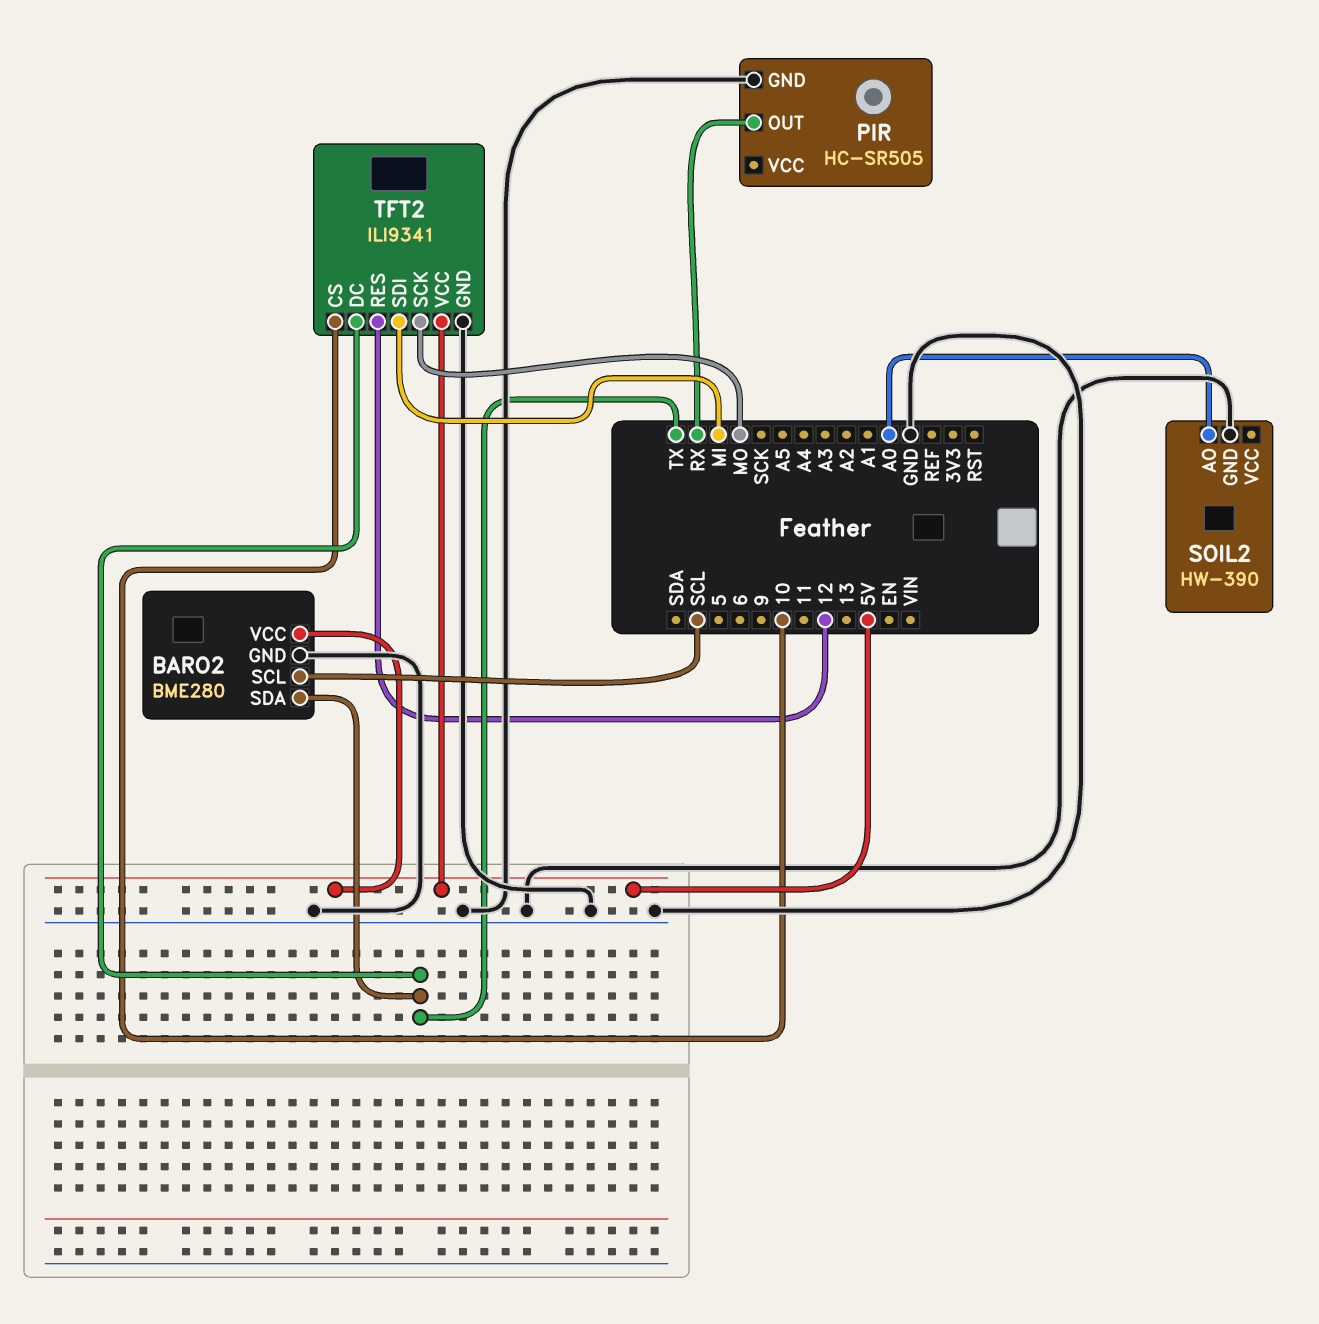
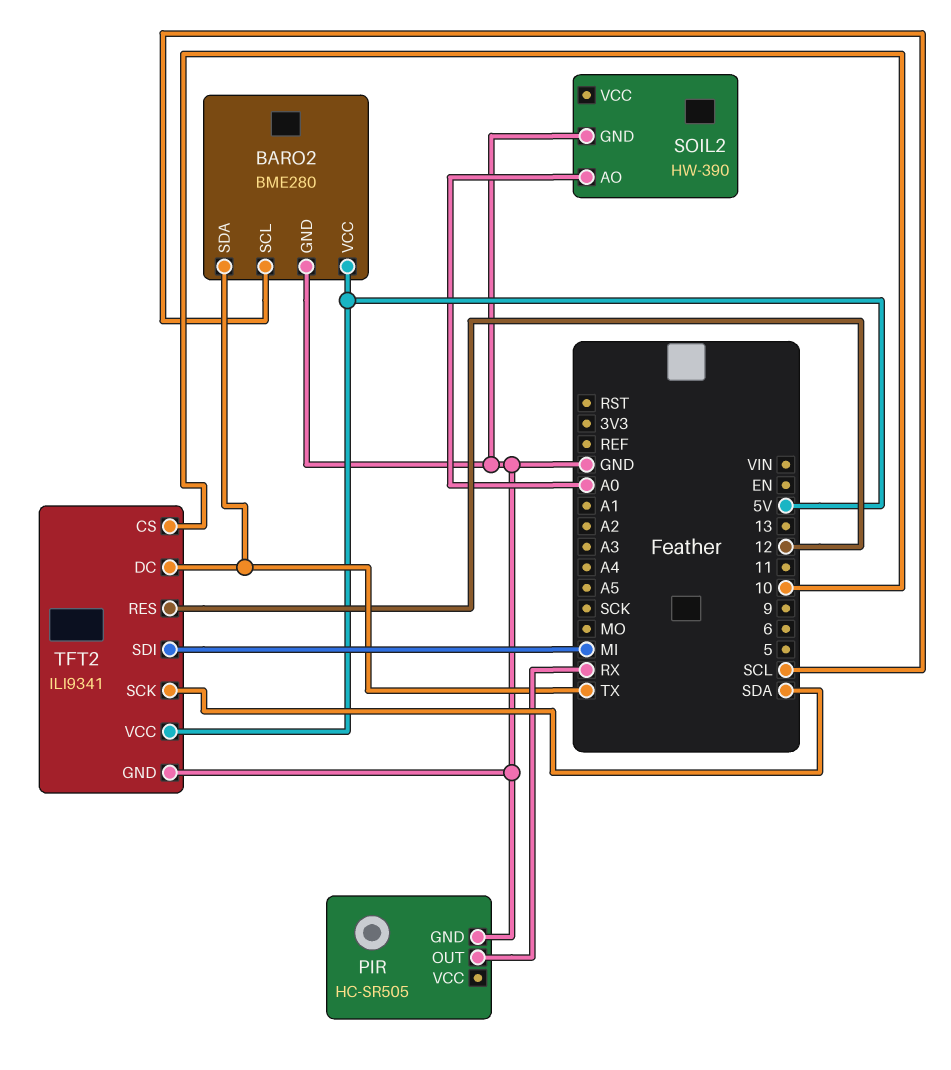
TFT2 pin SCK: MO -> SDA

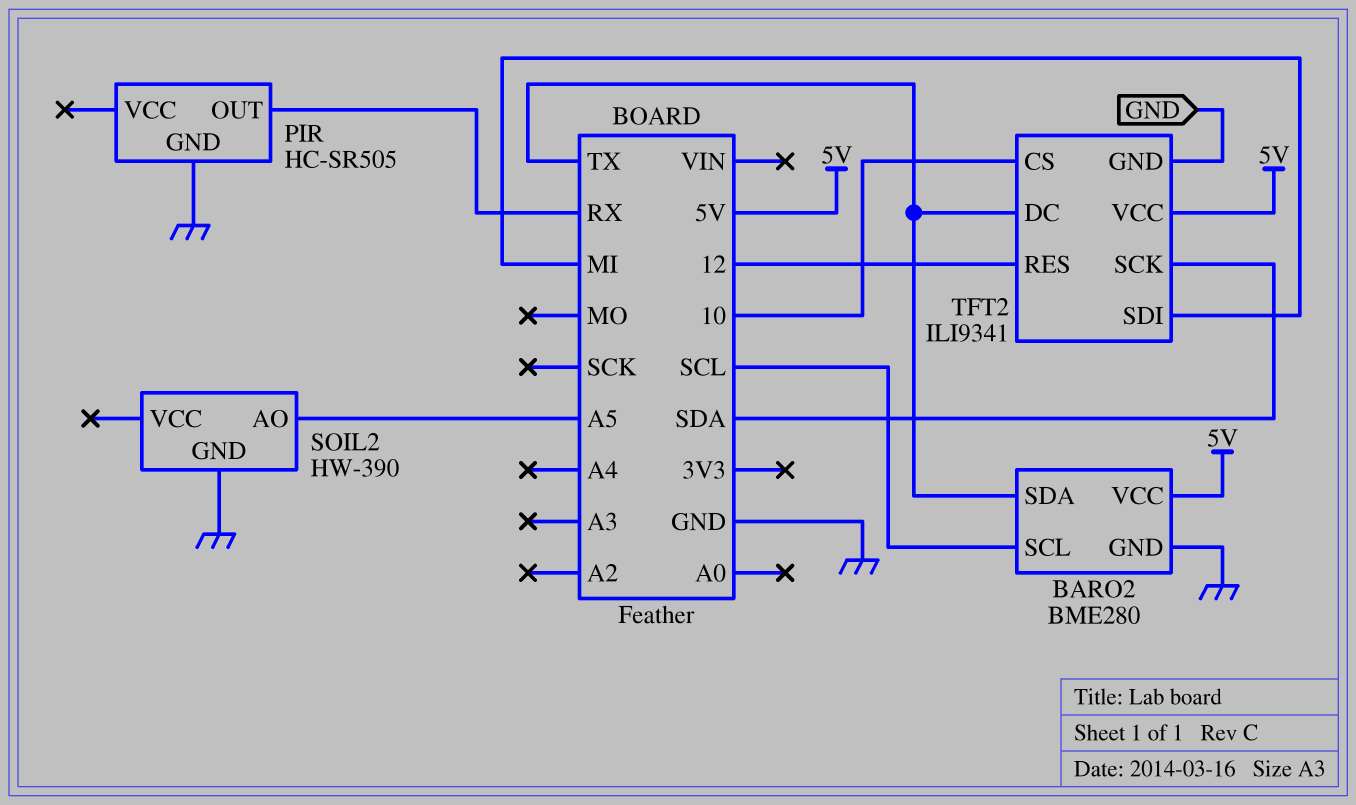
SOIL2 pin AO: A0 -> A5

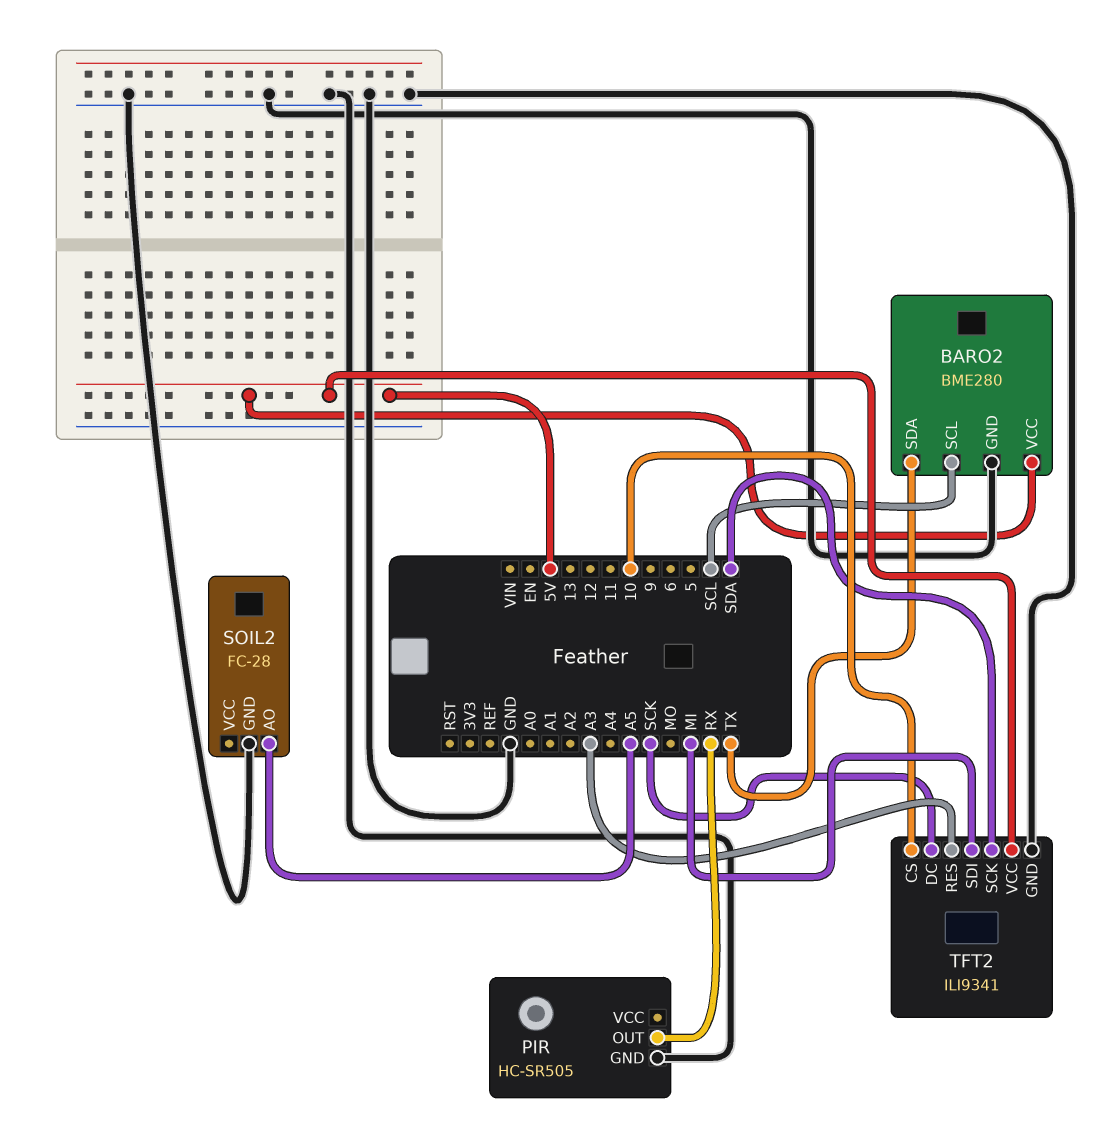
SOIL2: HW-390 -> FC-28
TFT2 pin DC: TX -> SCK
TFT2 pin RES: 12 -> A3

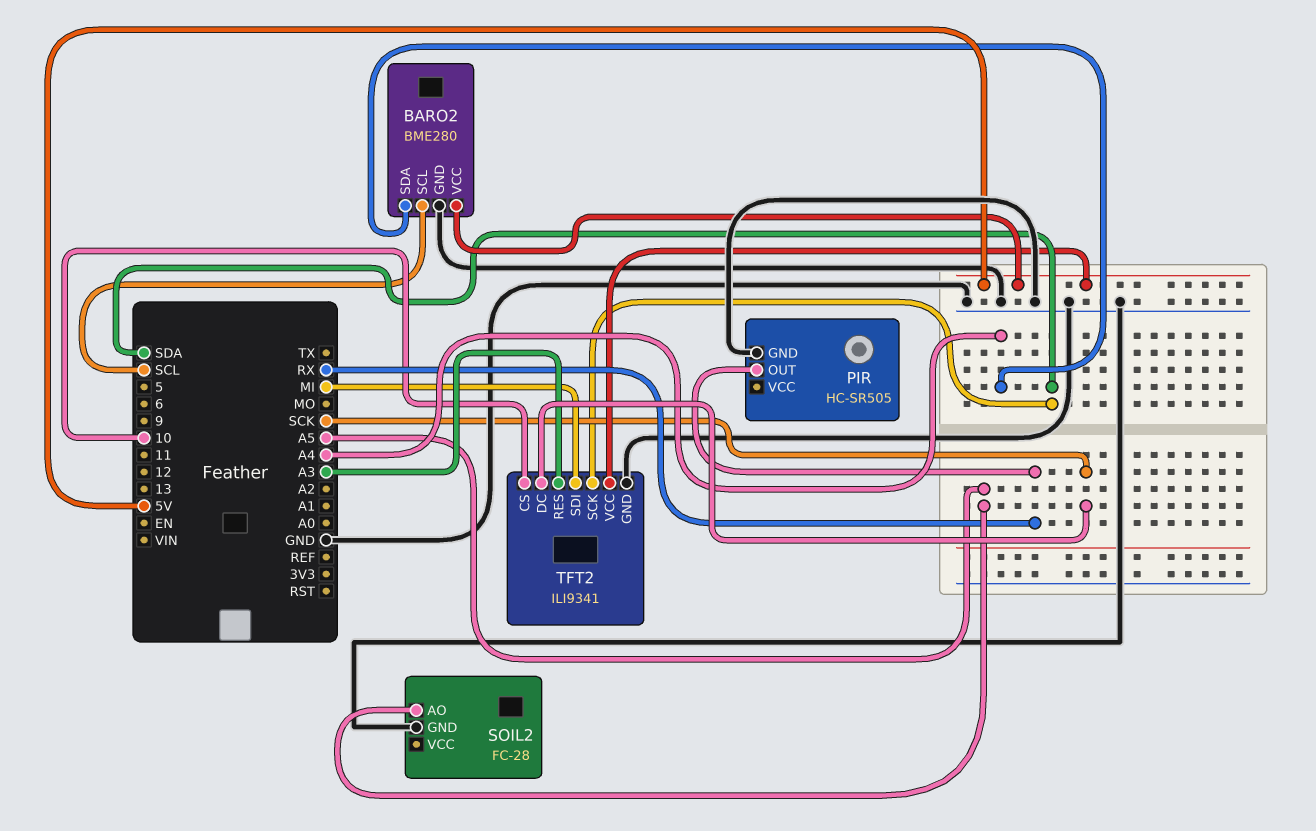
BARO2 pin SDA: TX -> A4

